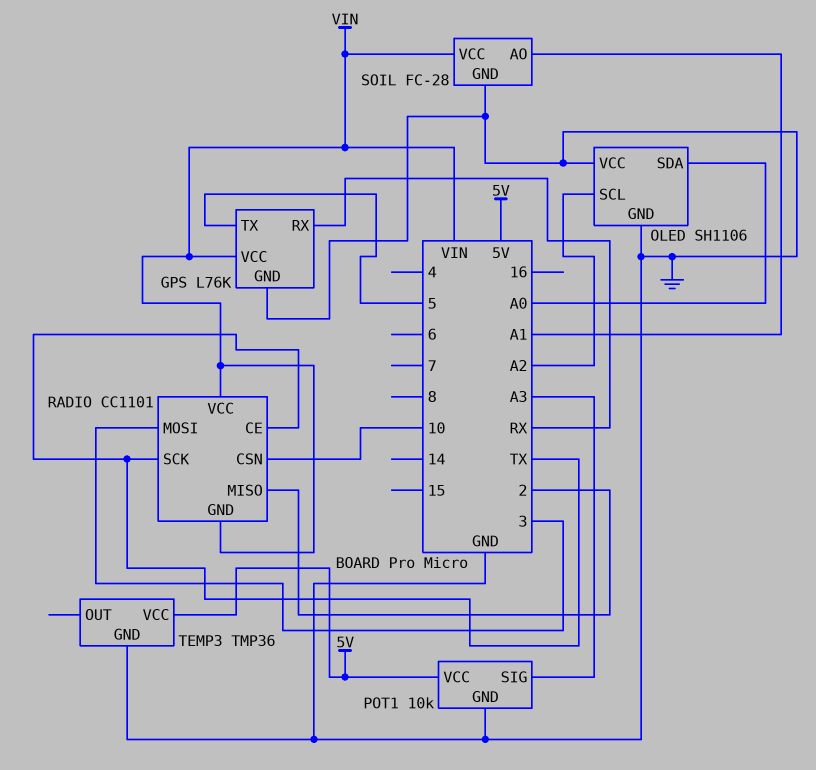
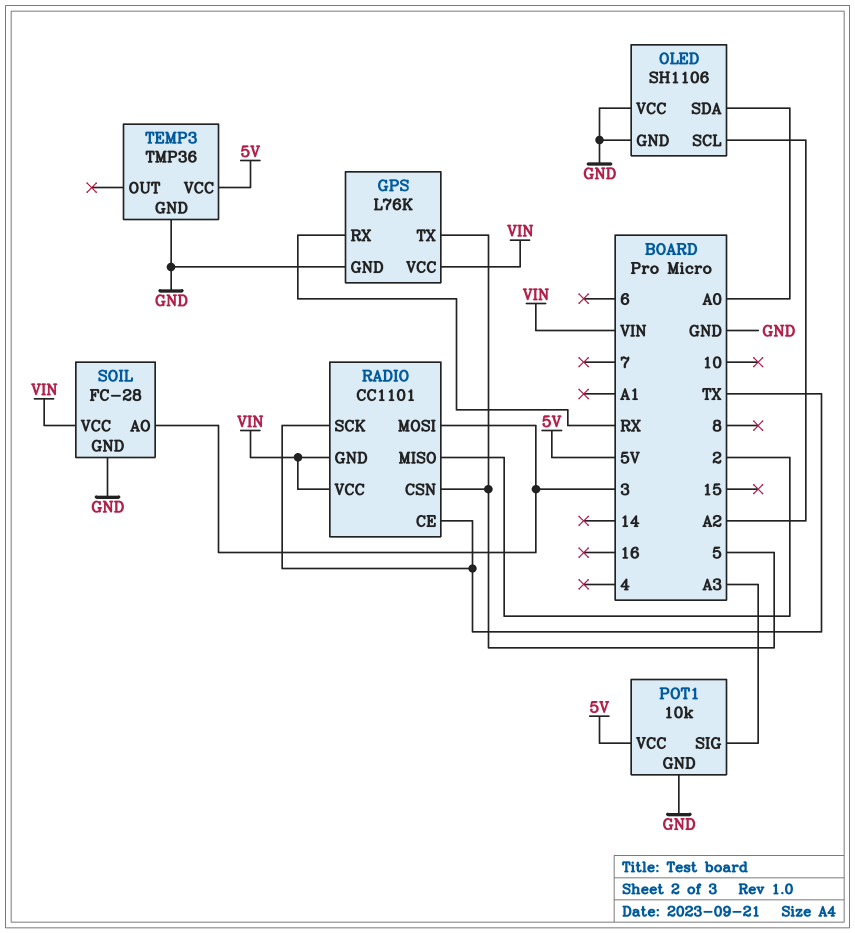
RADIO pin CSN: 10 -> 5
SOIL pin AO: A1 -> 3

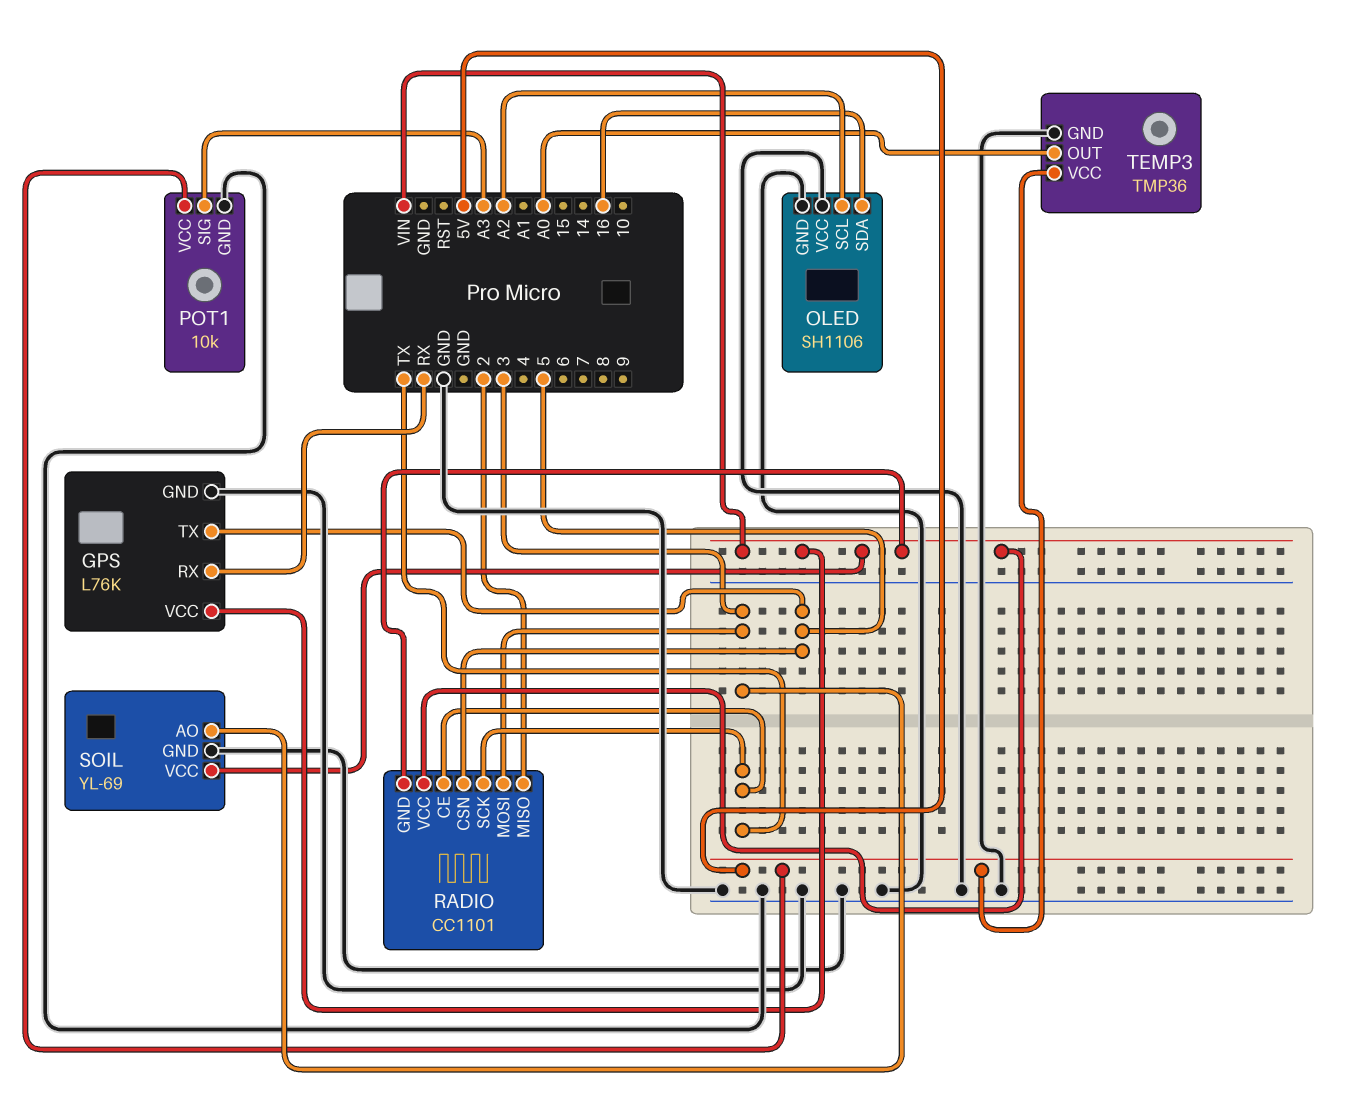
OLED pin SDA: A0 -> 16
SOIL: FC-28 -> YL-69
TEMP3 pin OUT: none -> A0

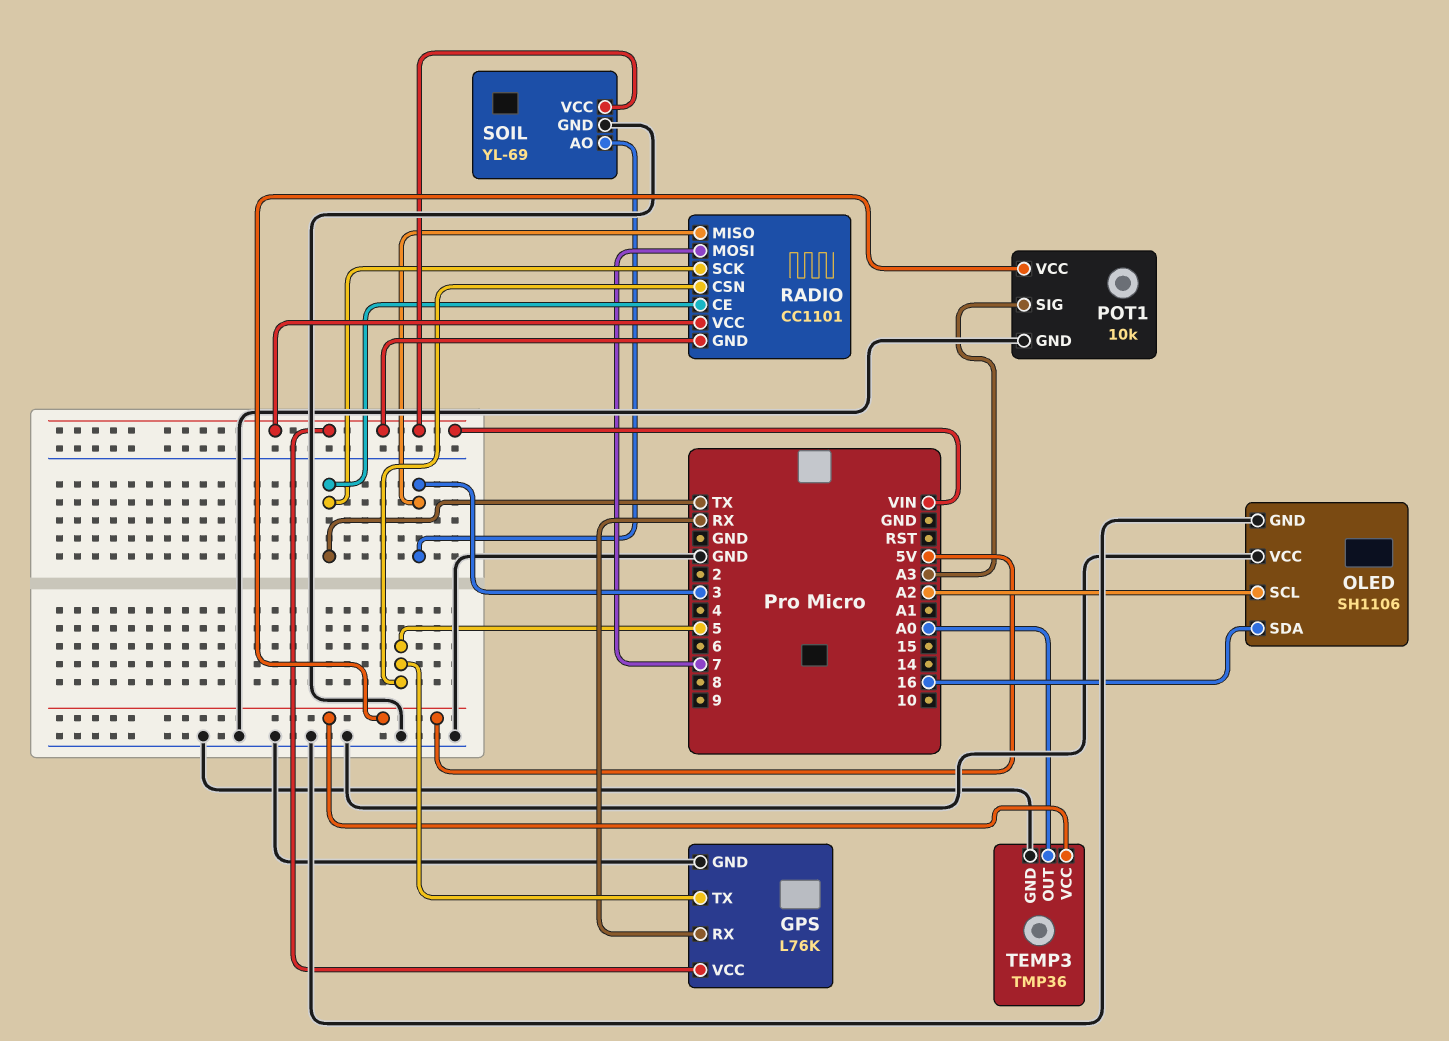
RADIO pin MISO: 2 -> 3
RADIO pin MOSI: 3 -> 7

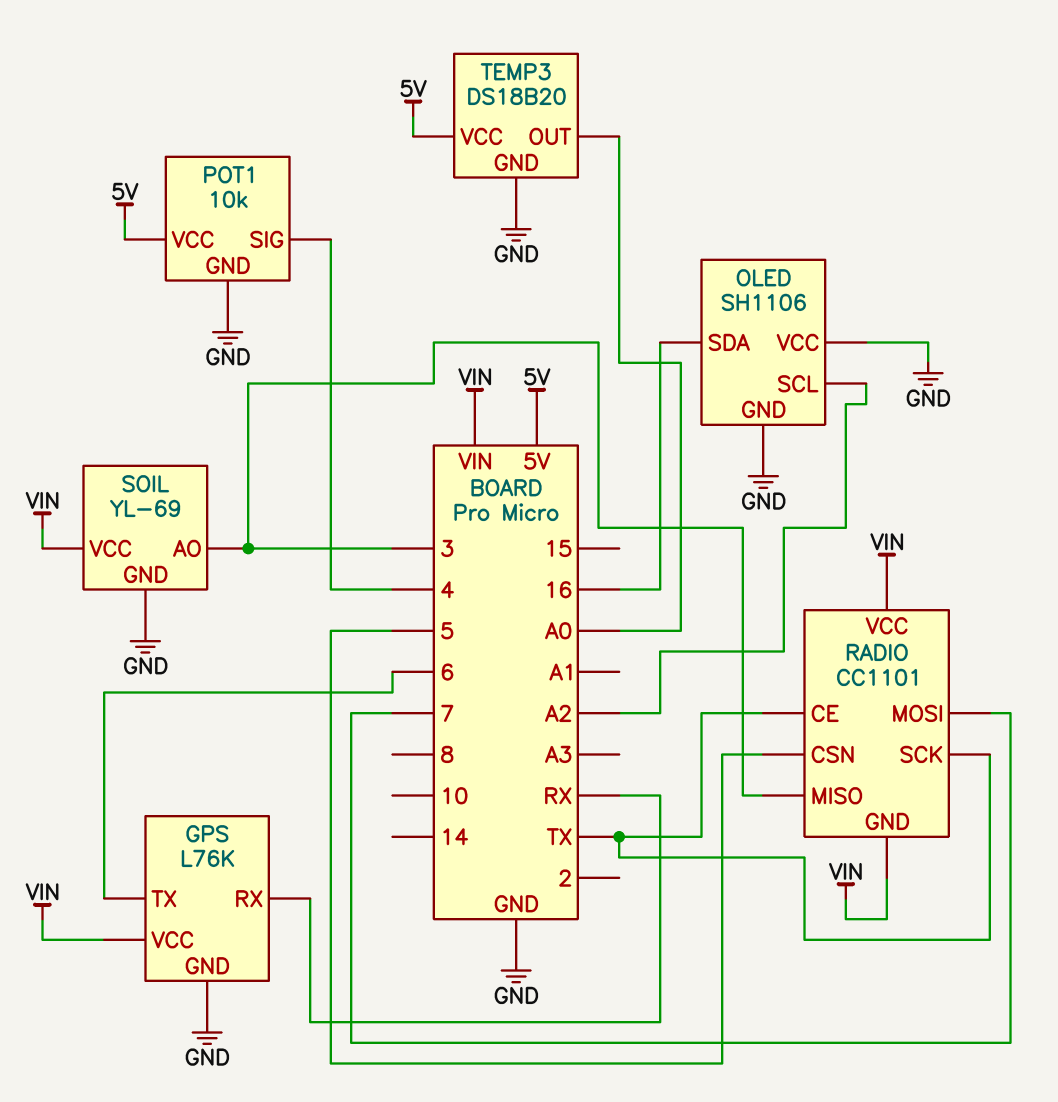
GPS pin TX: 5 -> 6
POT1 pin SIG: A3 -> 4
TEMP3: TMP36 -> DS18B20

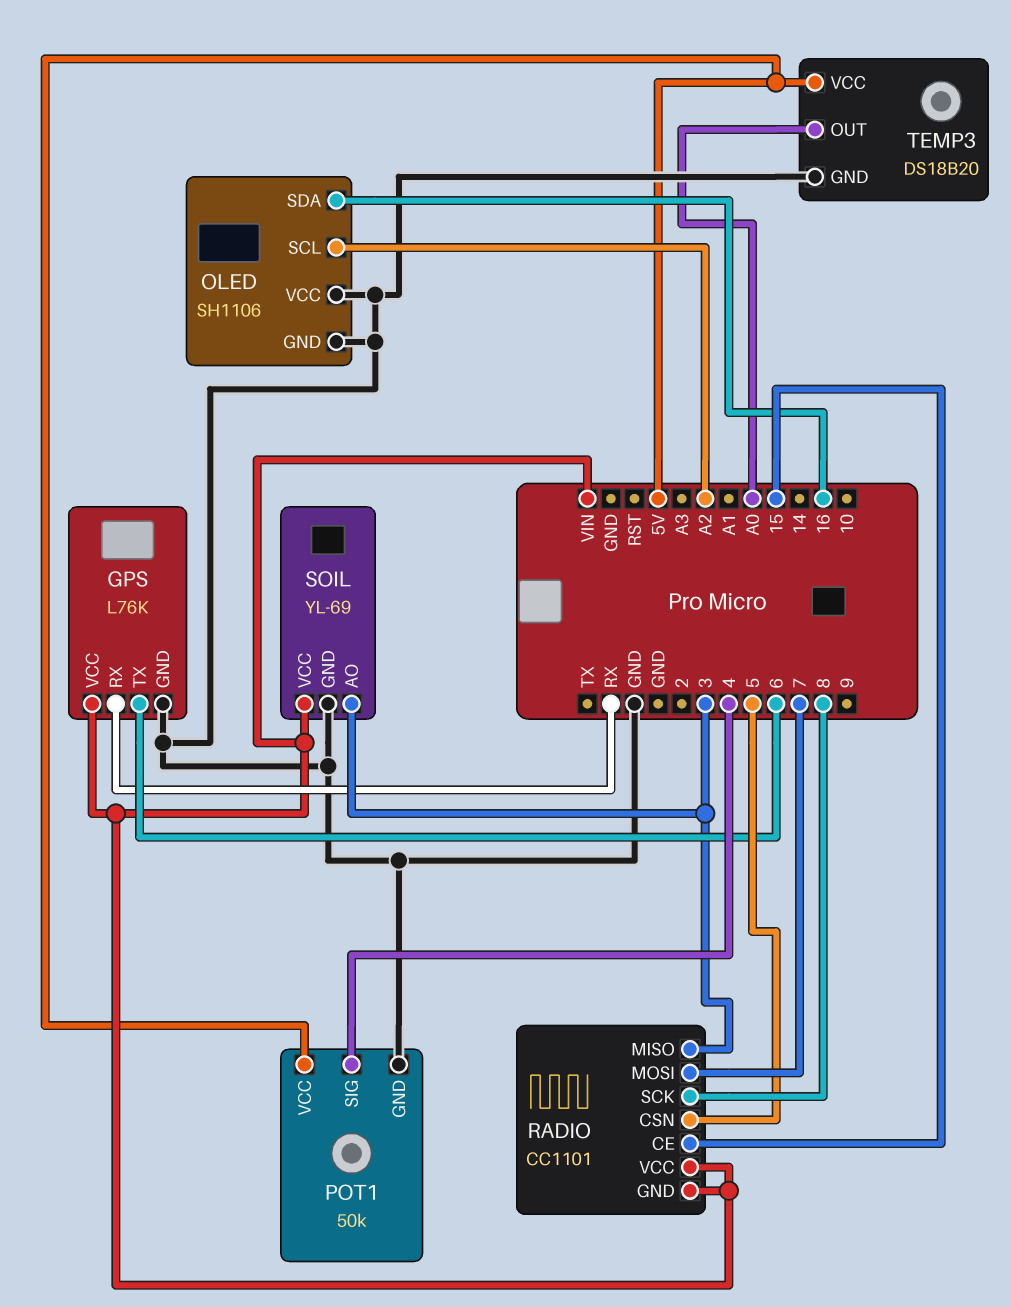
POT1: 10k -> 50k
RADIO pin CE: TX -> 15
RADIO pin SCK: TX -> 8

